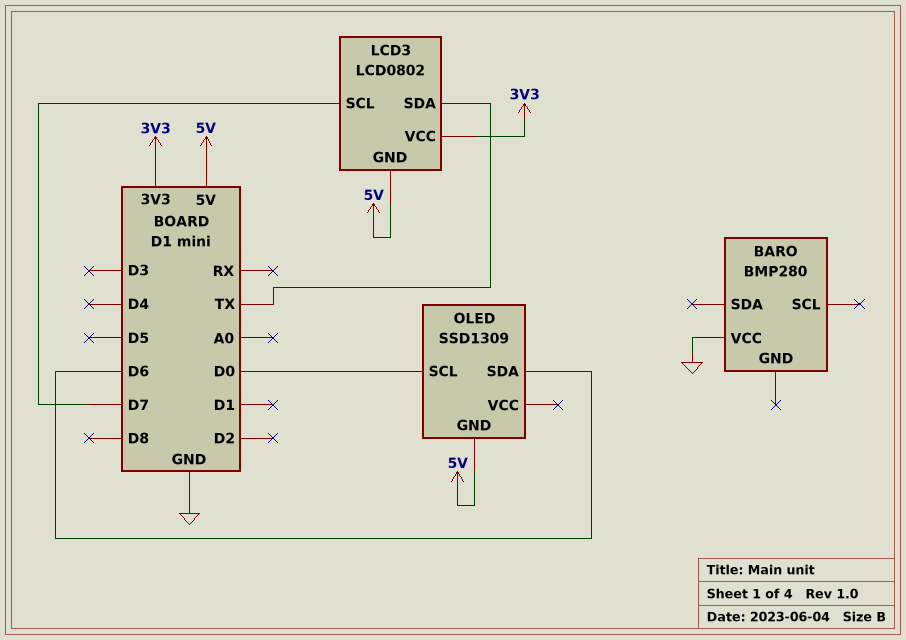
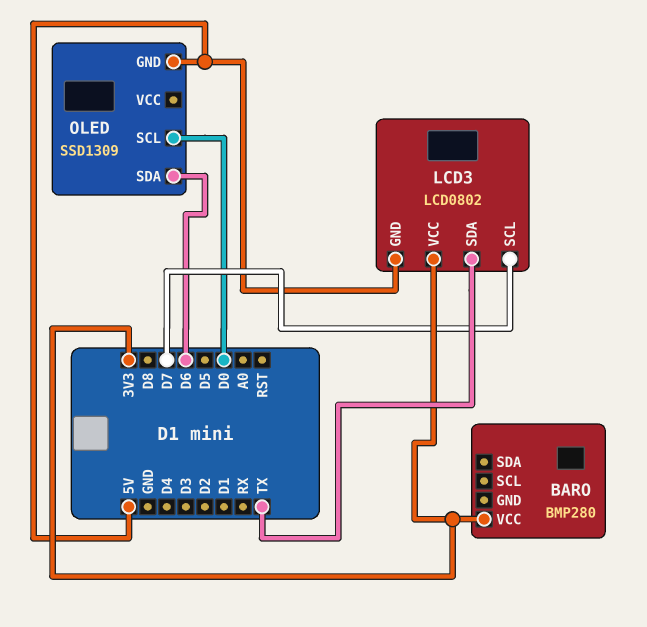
BARO pin VCC: GND -> 3V3

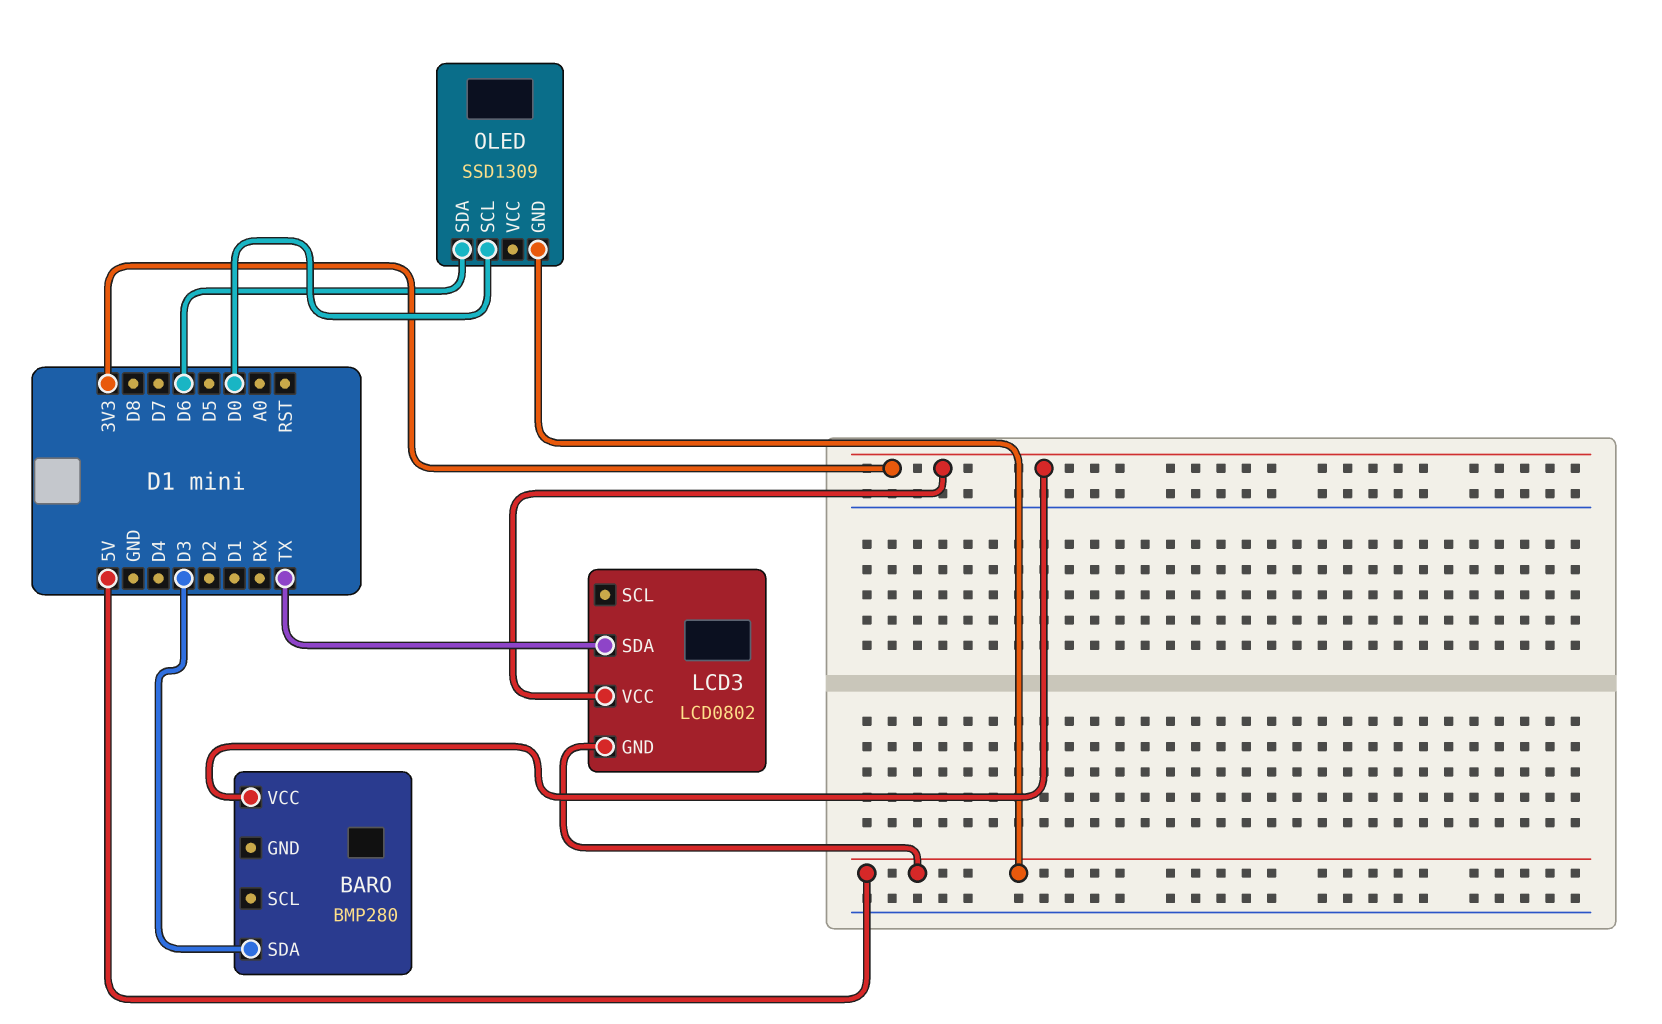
BARO pin SDA: none -> D3
LCD3 pin SCL: D7 -> none

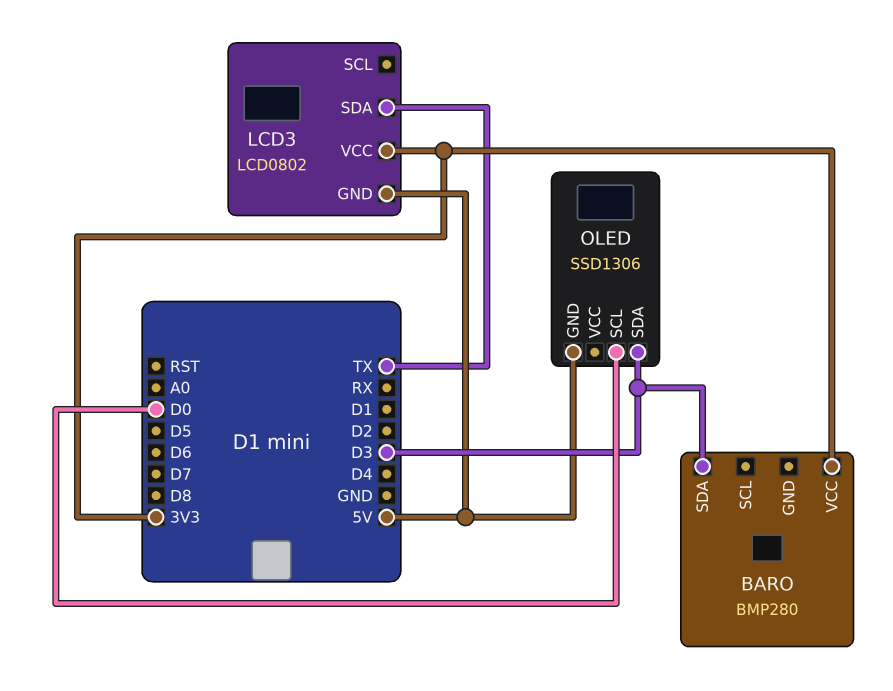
OLED: SSD1309 -> SSD1306
OLED pin SDA: D6 -> D3

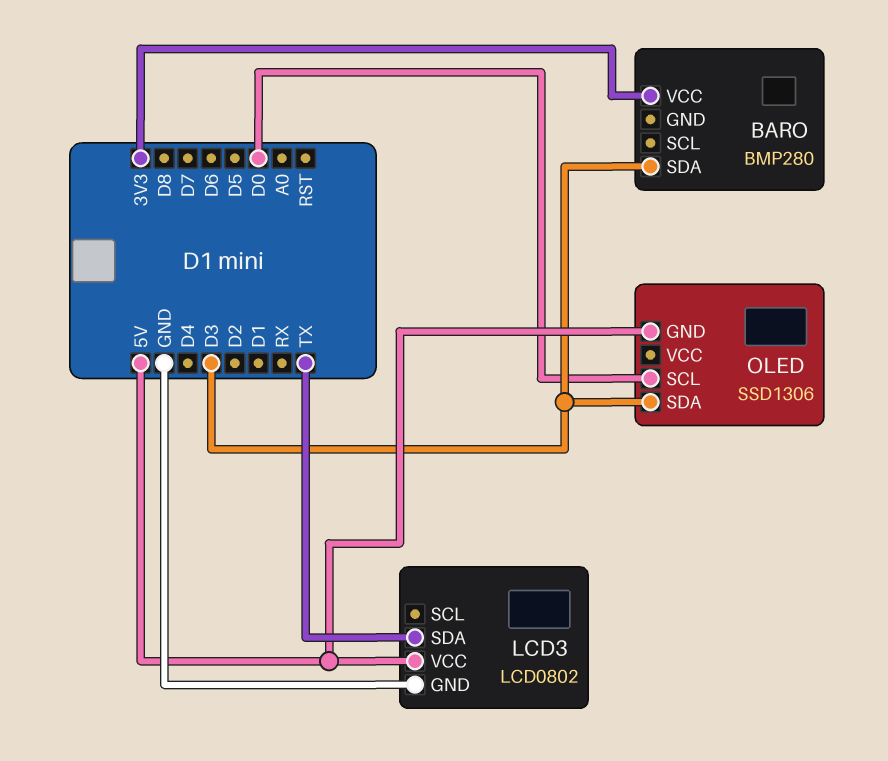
LCD3 pin GND: 5V -> GND
LCD3 pin VCC: 3V3 -> 5V

